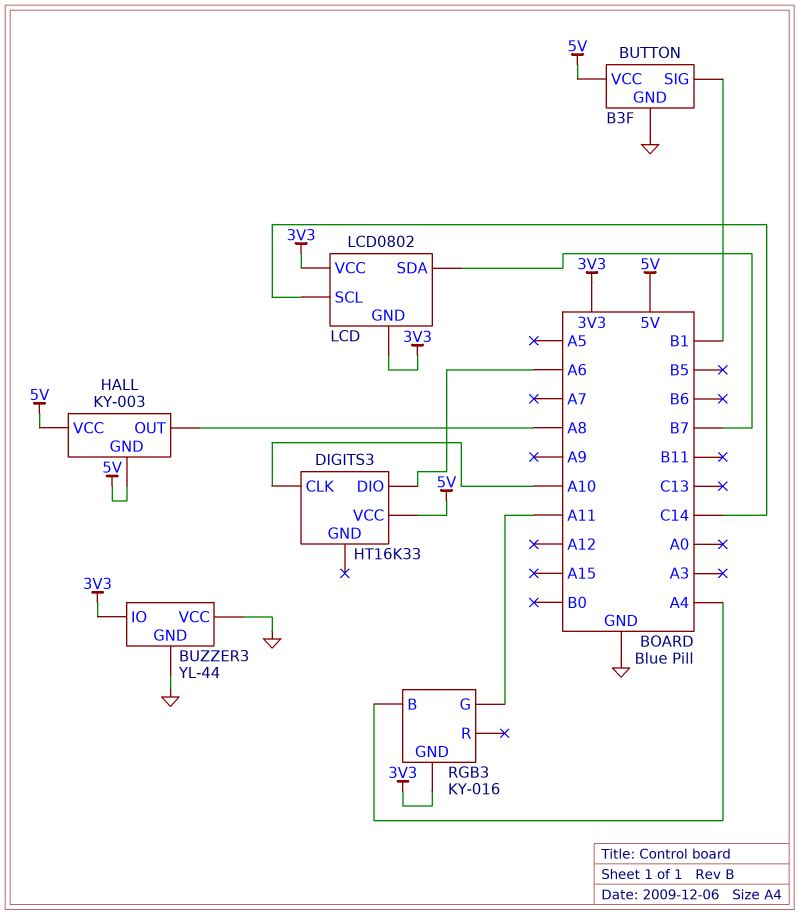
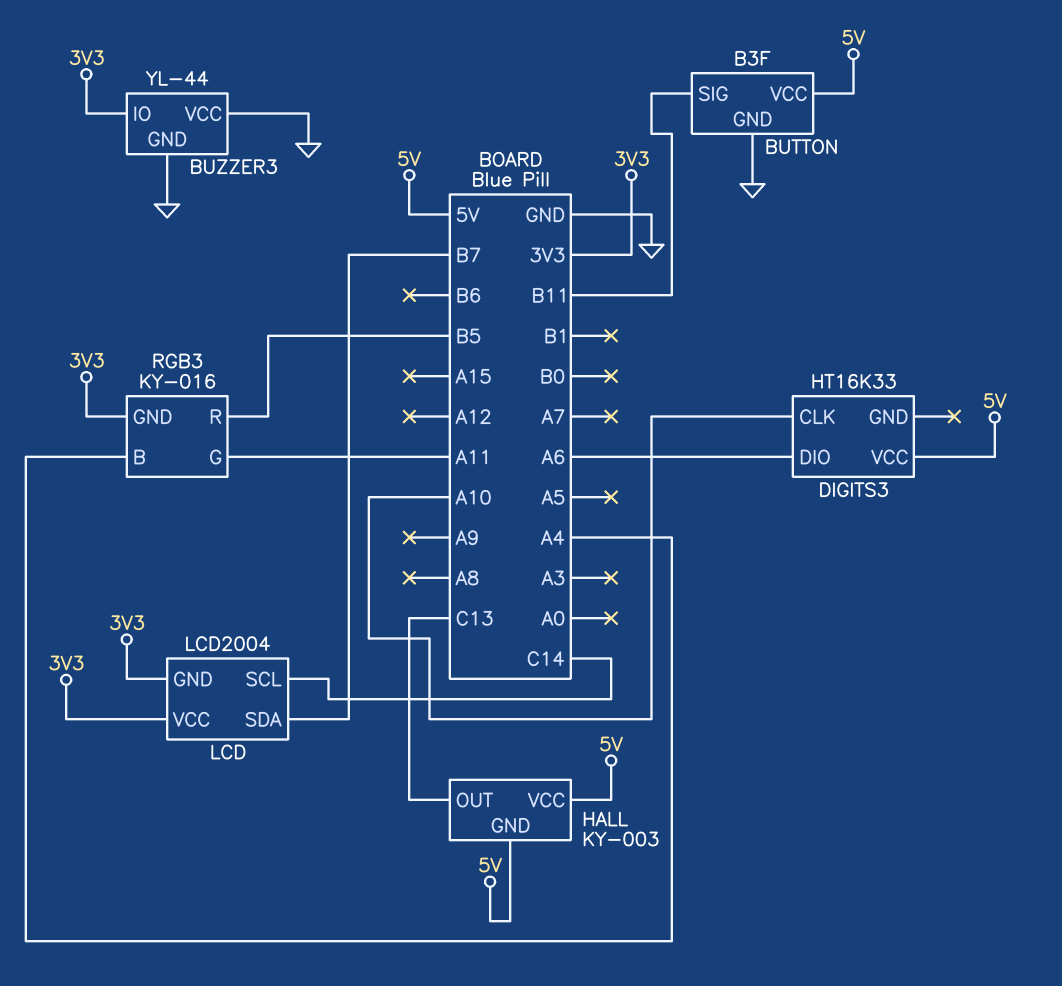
BUTTON pin SIG: B1 -> B11
HALL pin OUT: A8 -> C13
LCD: LCD0802 -> LCD2004
RGB3 pin R: none -> B5

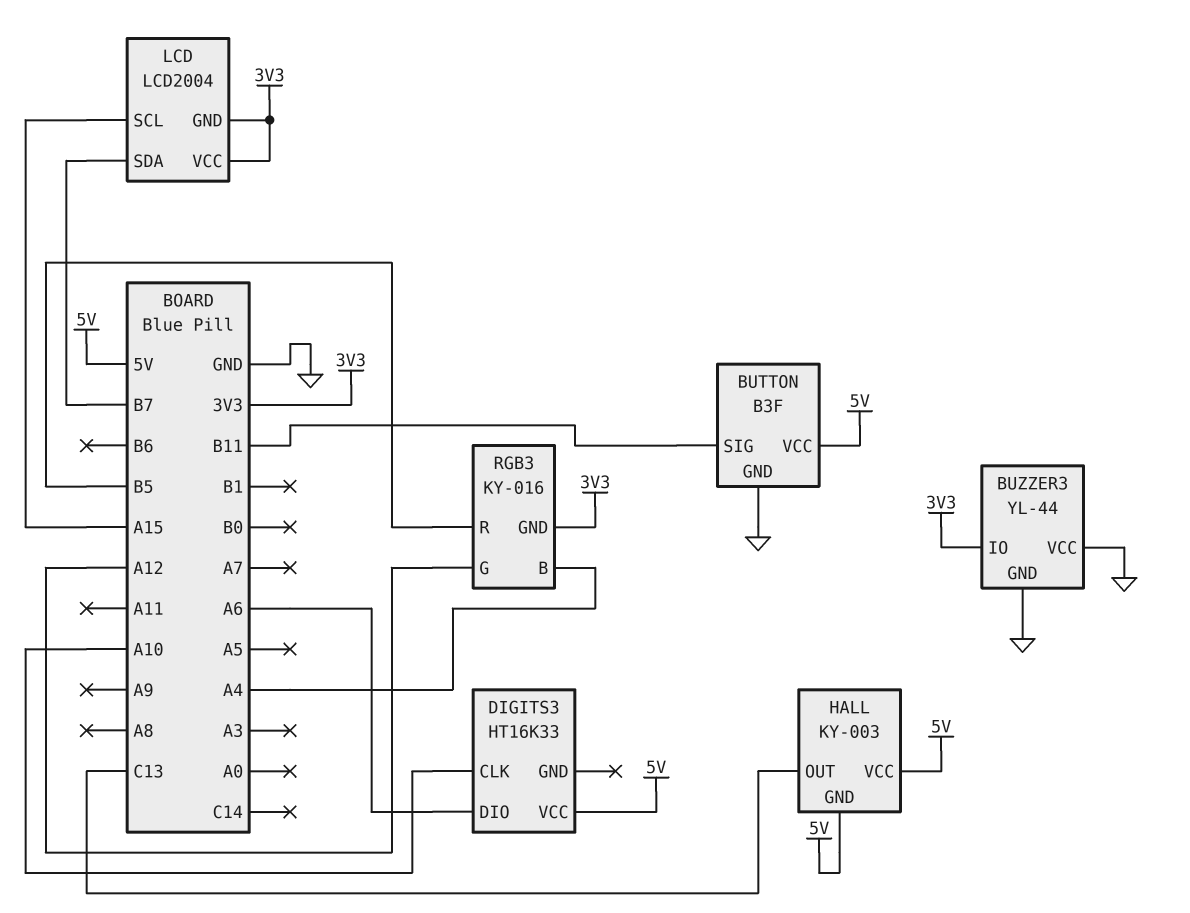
LCD pin SCL: C14 -> A15
RGB3 pin G: A11 -> A12

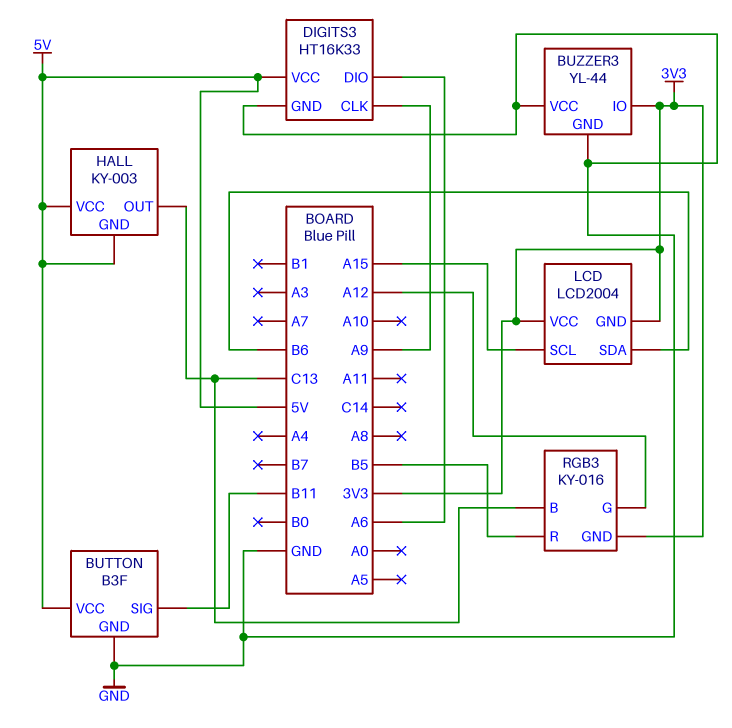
DIGITS3 pin CLK: A10 -> A9
DIGITS3 pin GND: none -> GND
LCD pin SDA: B7 -> B6
RGB3 pin B: A4 -> C13

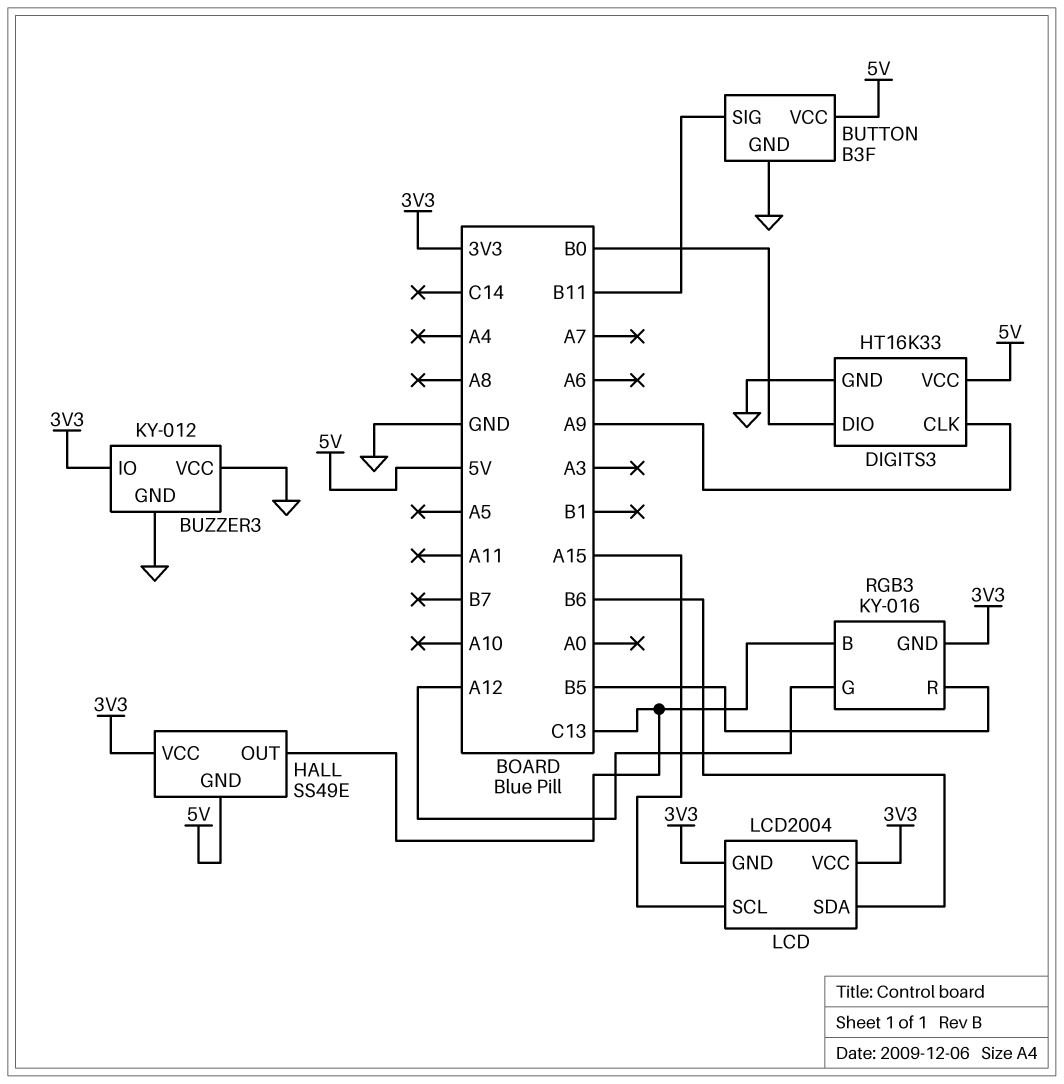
BUZZER3: YL-44 -> KY-012
DIGITS3 pin DIO: A6 -> B0
HALL: KY-003 -> SS49E
HALL pin VCC: 5V -> 3V3

